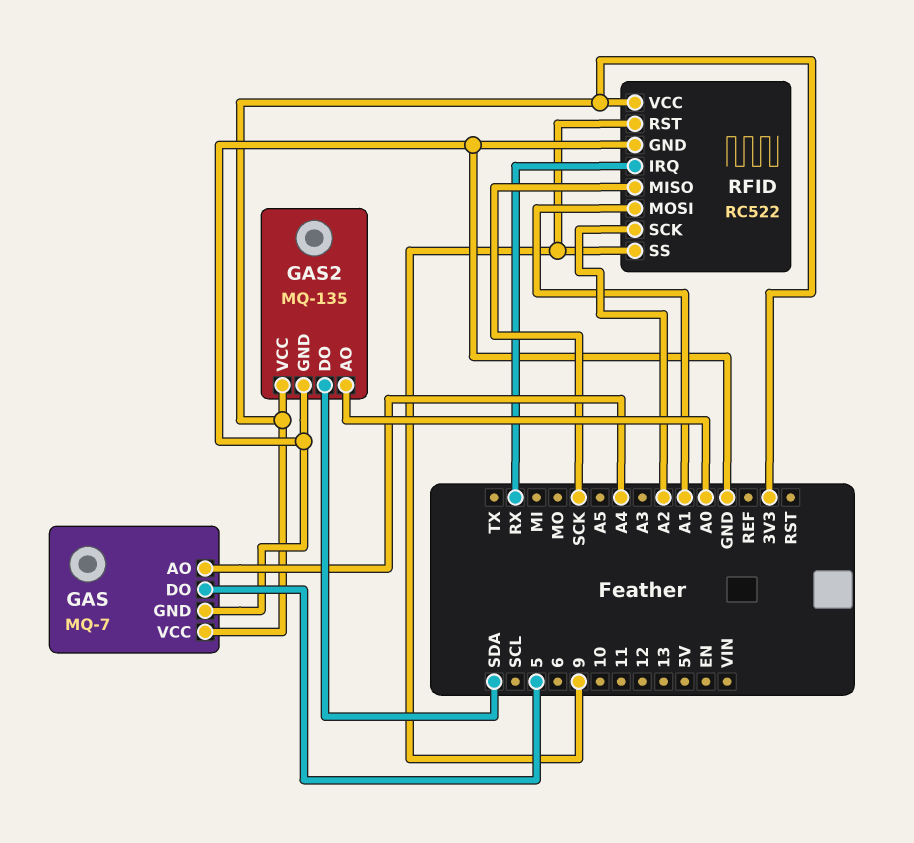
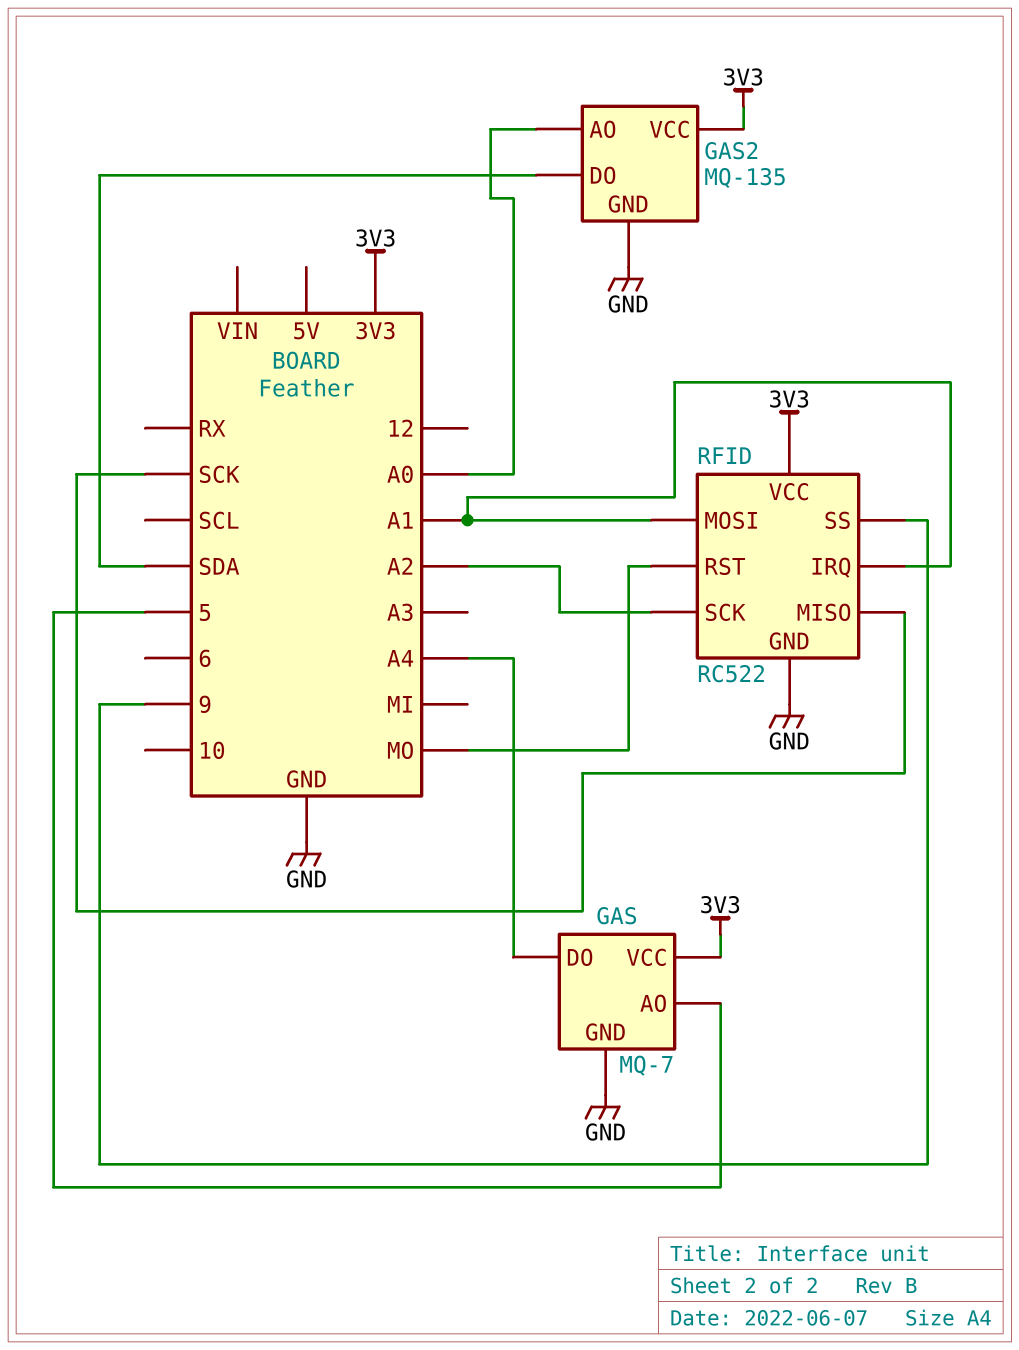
GAS pin AO: A4 -> 5
GAS pin DO: 5 -> A4
RFID pin IRQ: RX -> A1
RFID pin RST: 9 -> MO

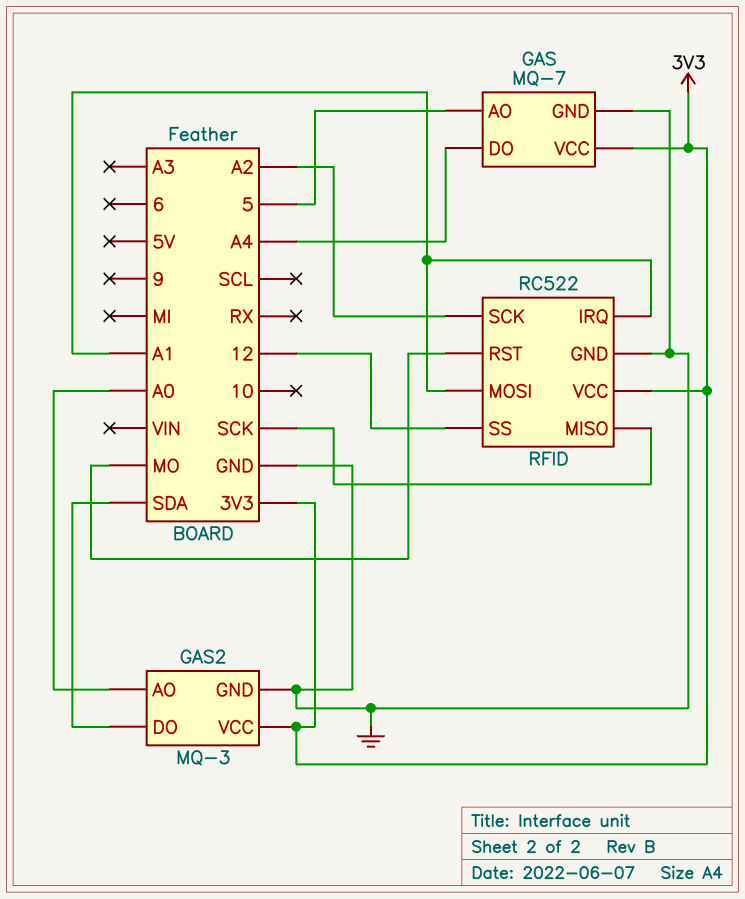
GAS2: MQ-135 -> MQ-3
RFID pin SS: 9 -> 12

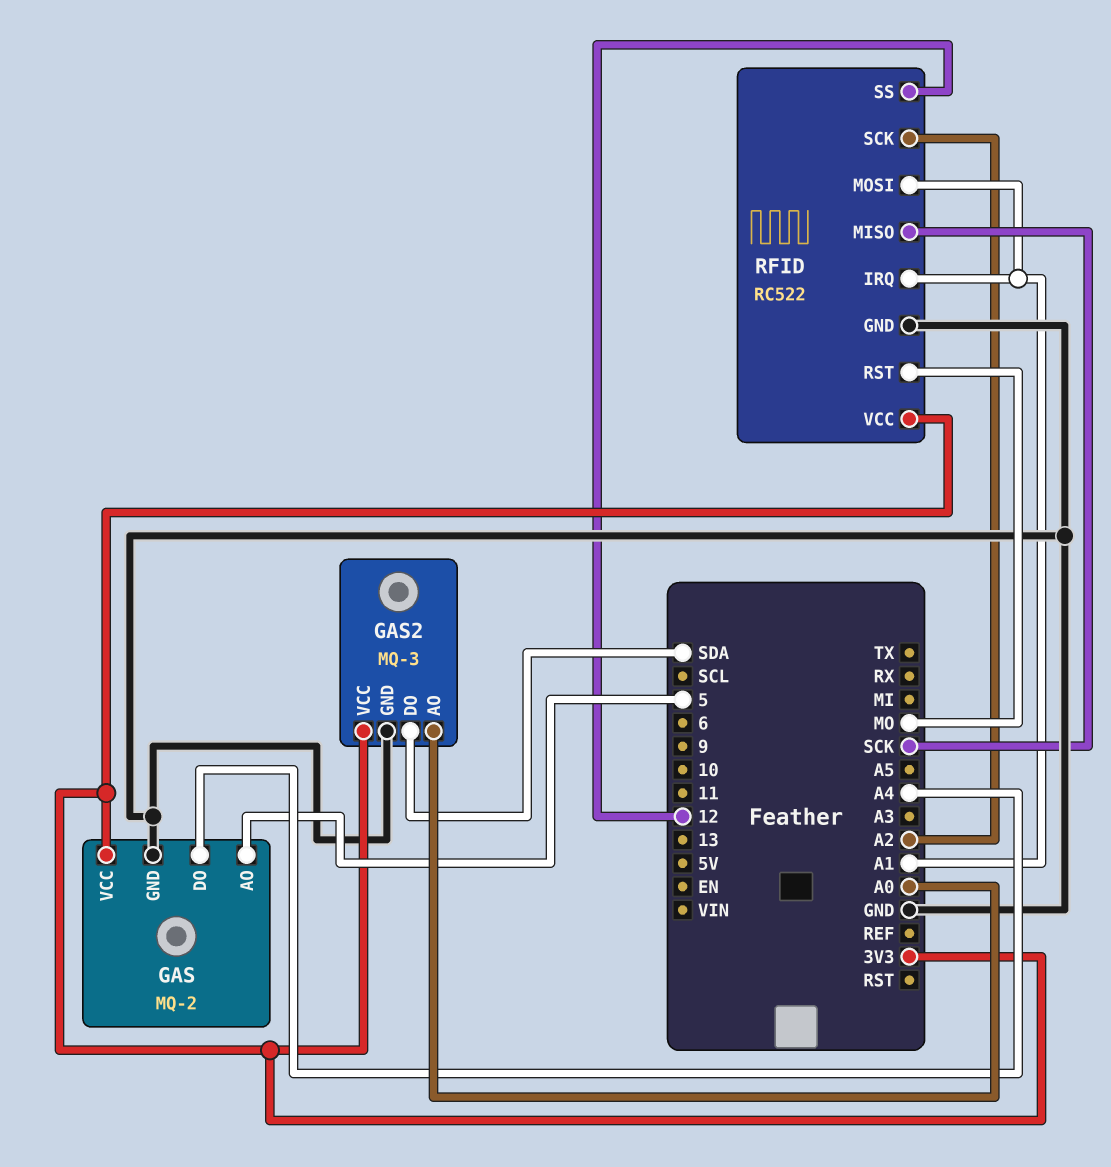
GAS: MQ-7 -> MQ-2

